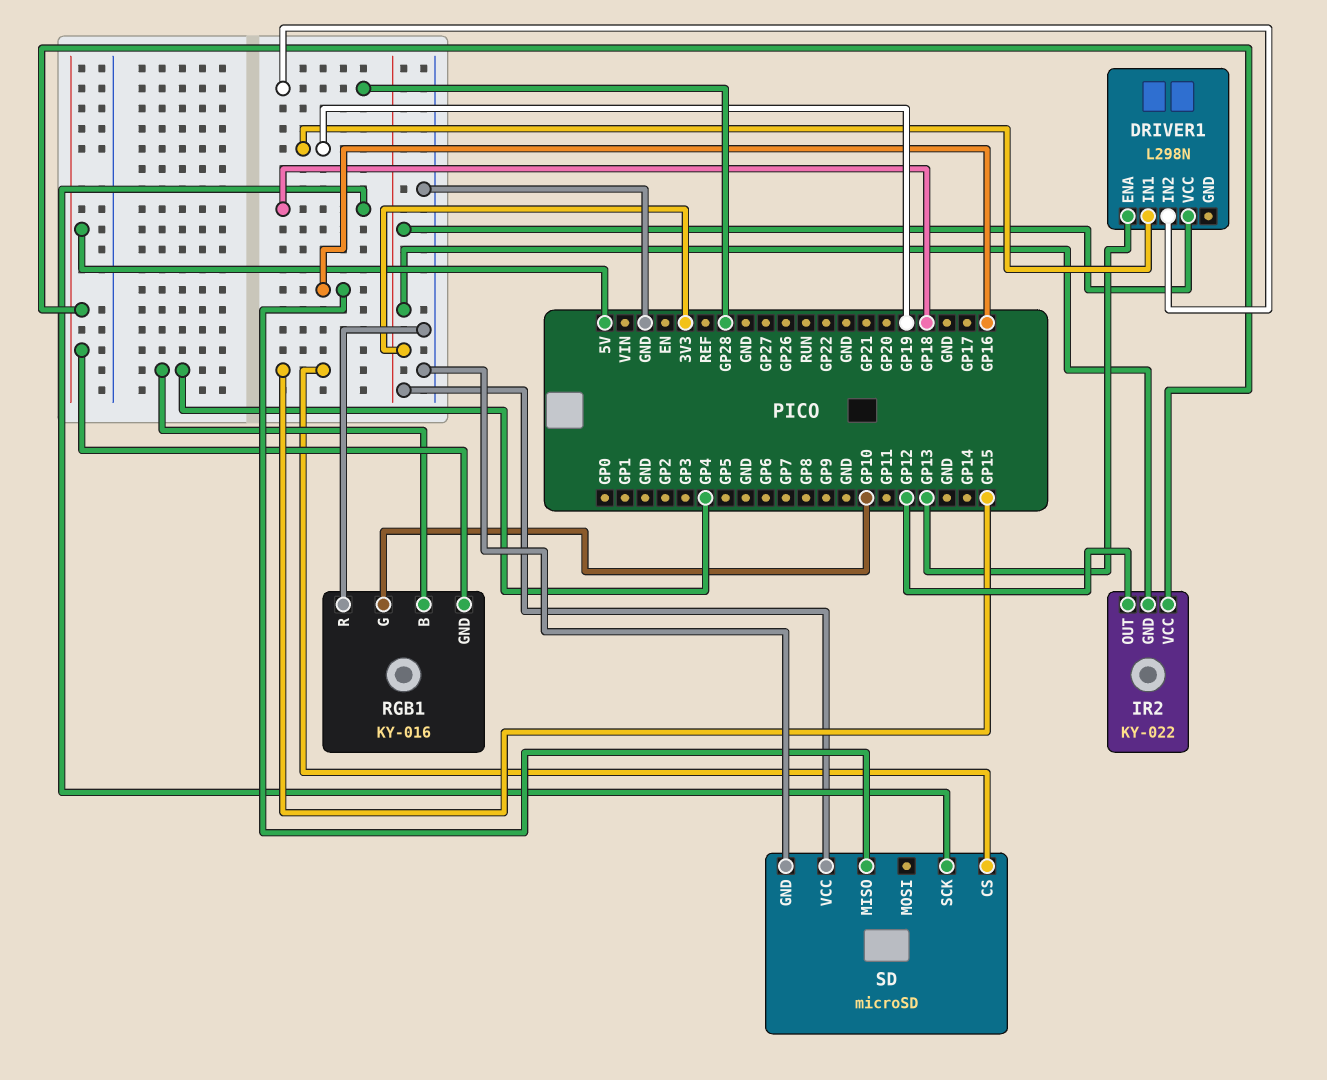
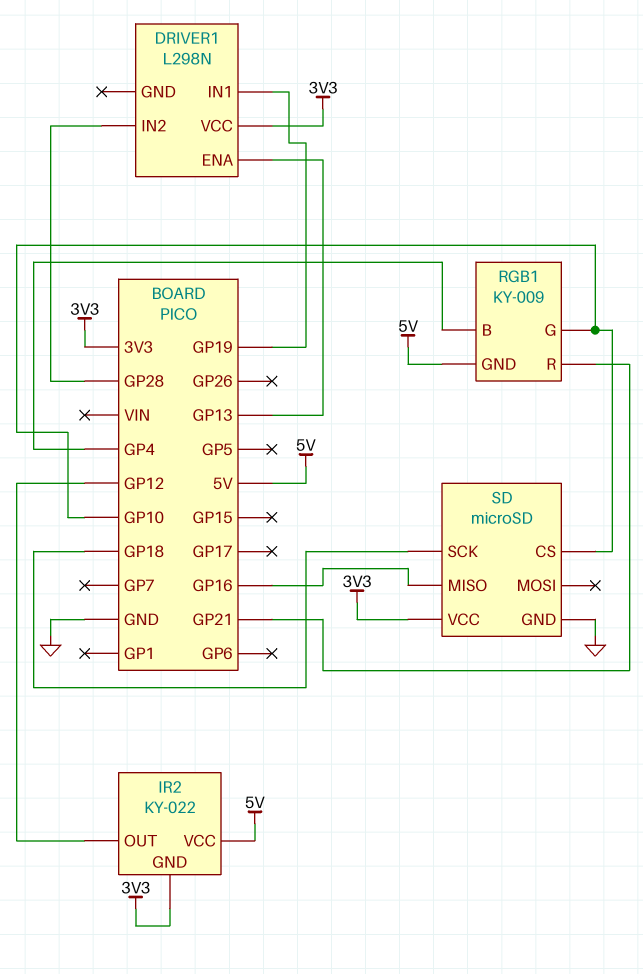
RGB1: KY-016 -> KY-009
RGB1 pin R: GND -> GP21
SD pin CS: GP15 -> GP10

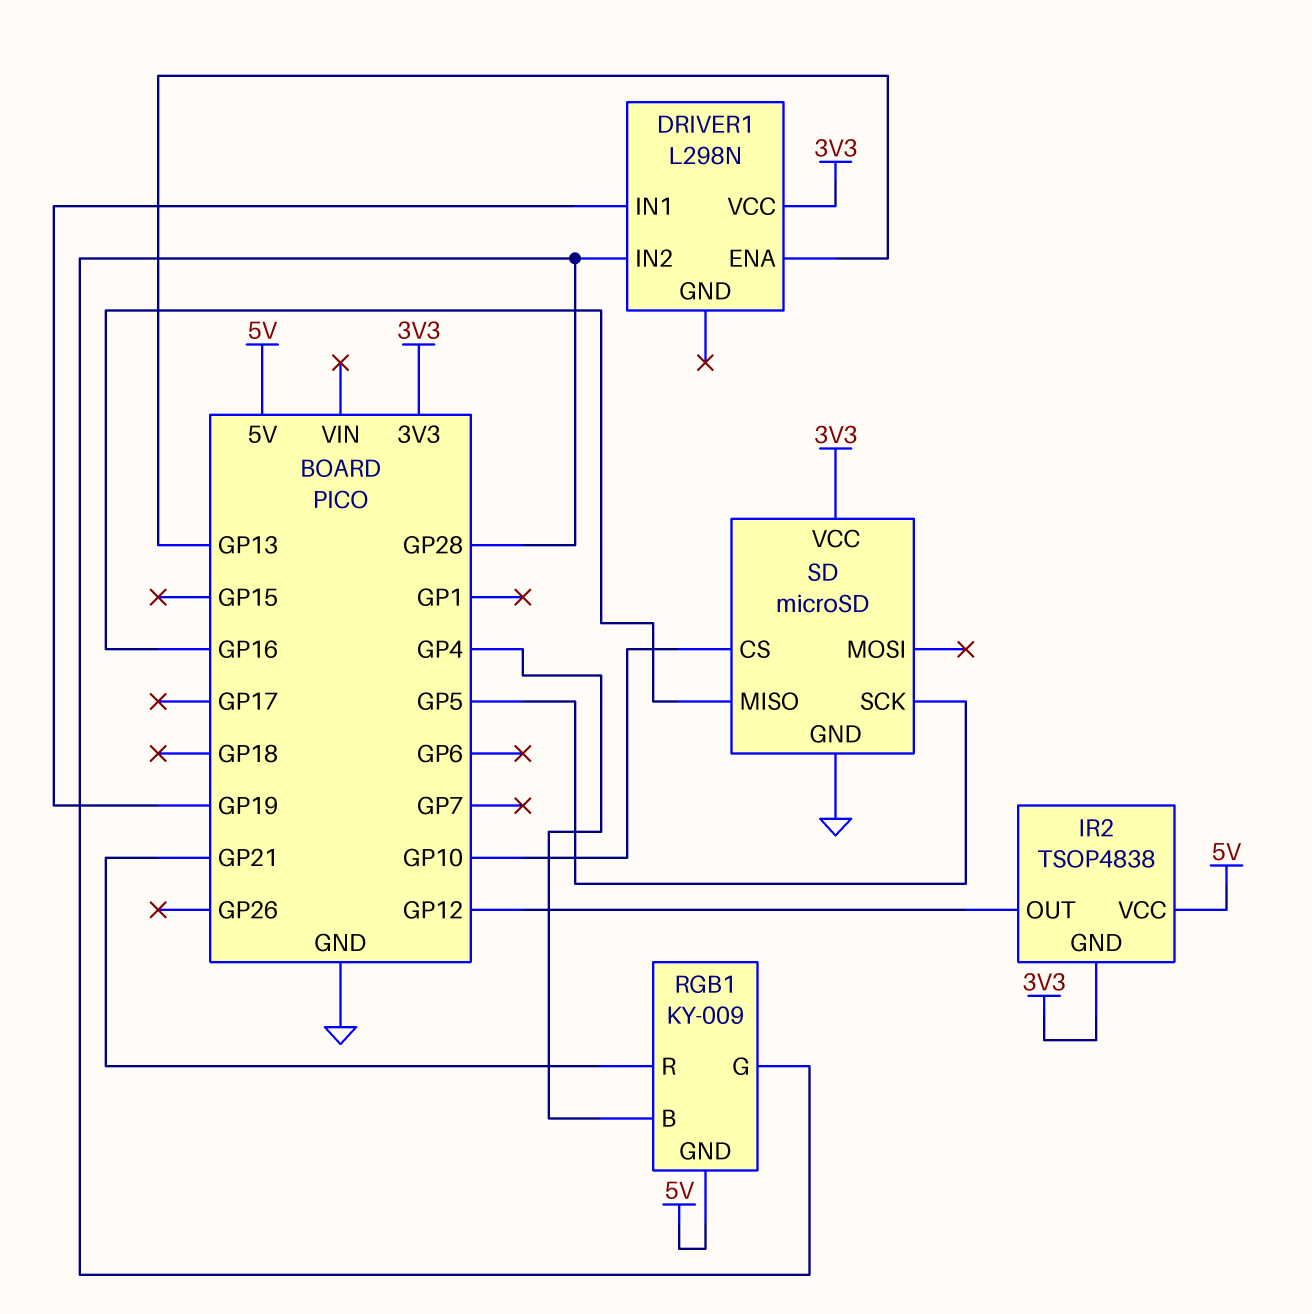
IR2: KY-022 -> TSOP4838
RGB1 pin G: GP10 -> GP28
SD pin SCK: GP18 -> GP5

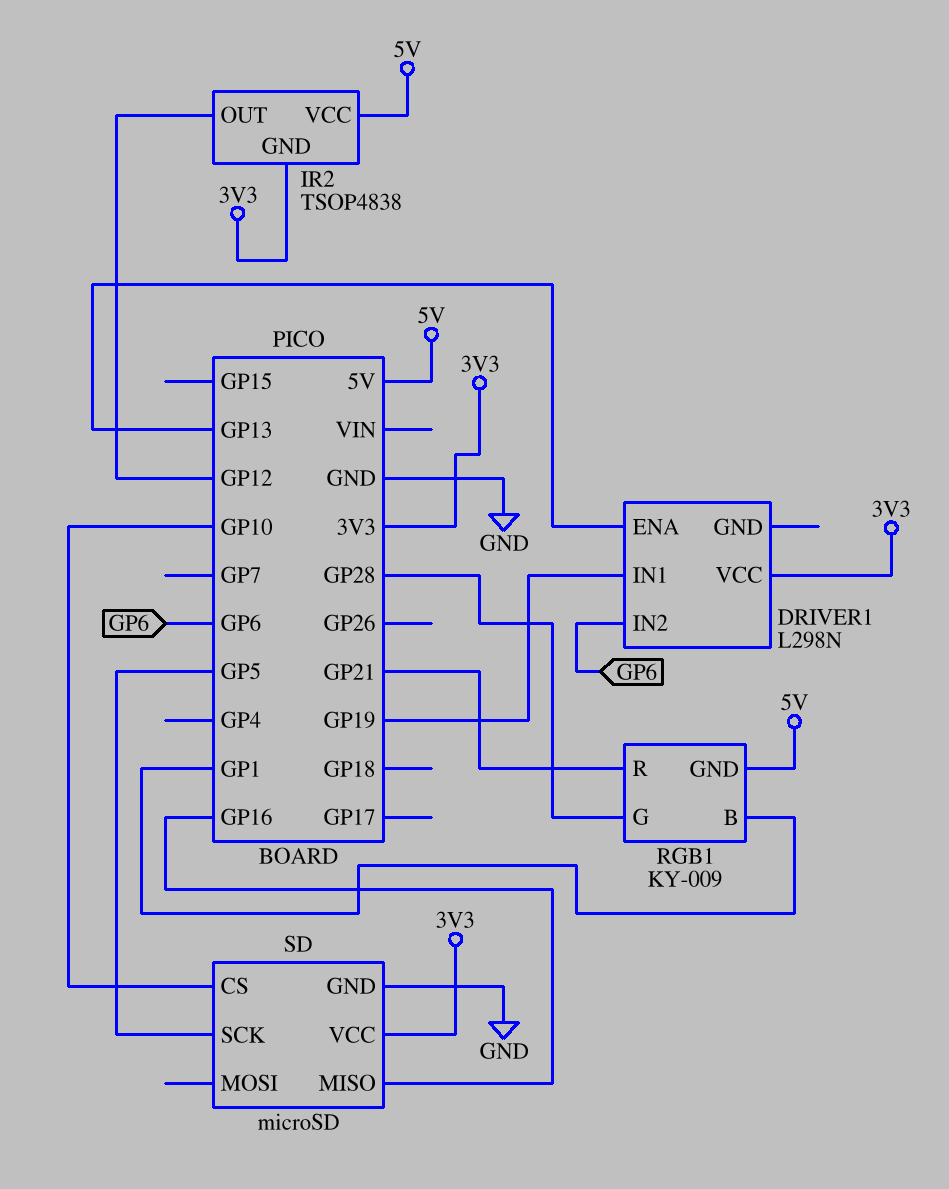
DRIVER1 pin IN2: GP28 -> GP6
RGB1 pin B: GP4 -> GP1

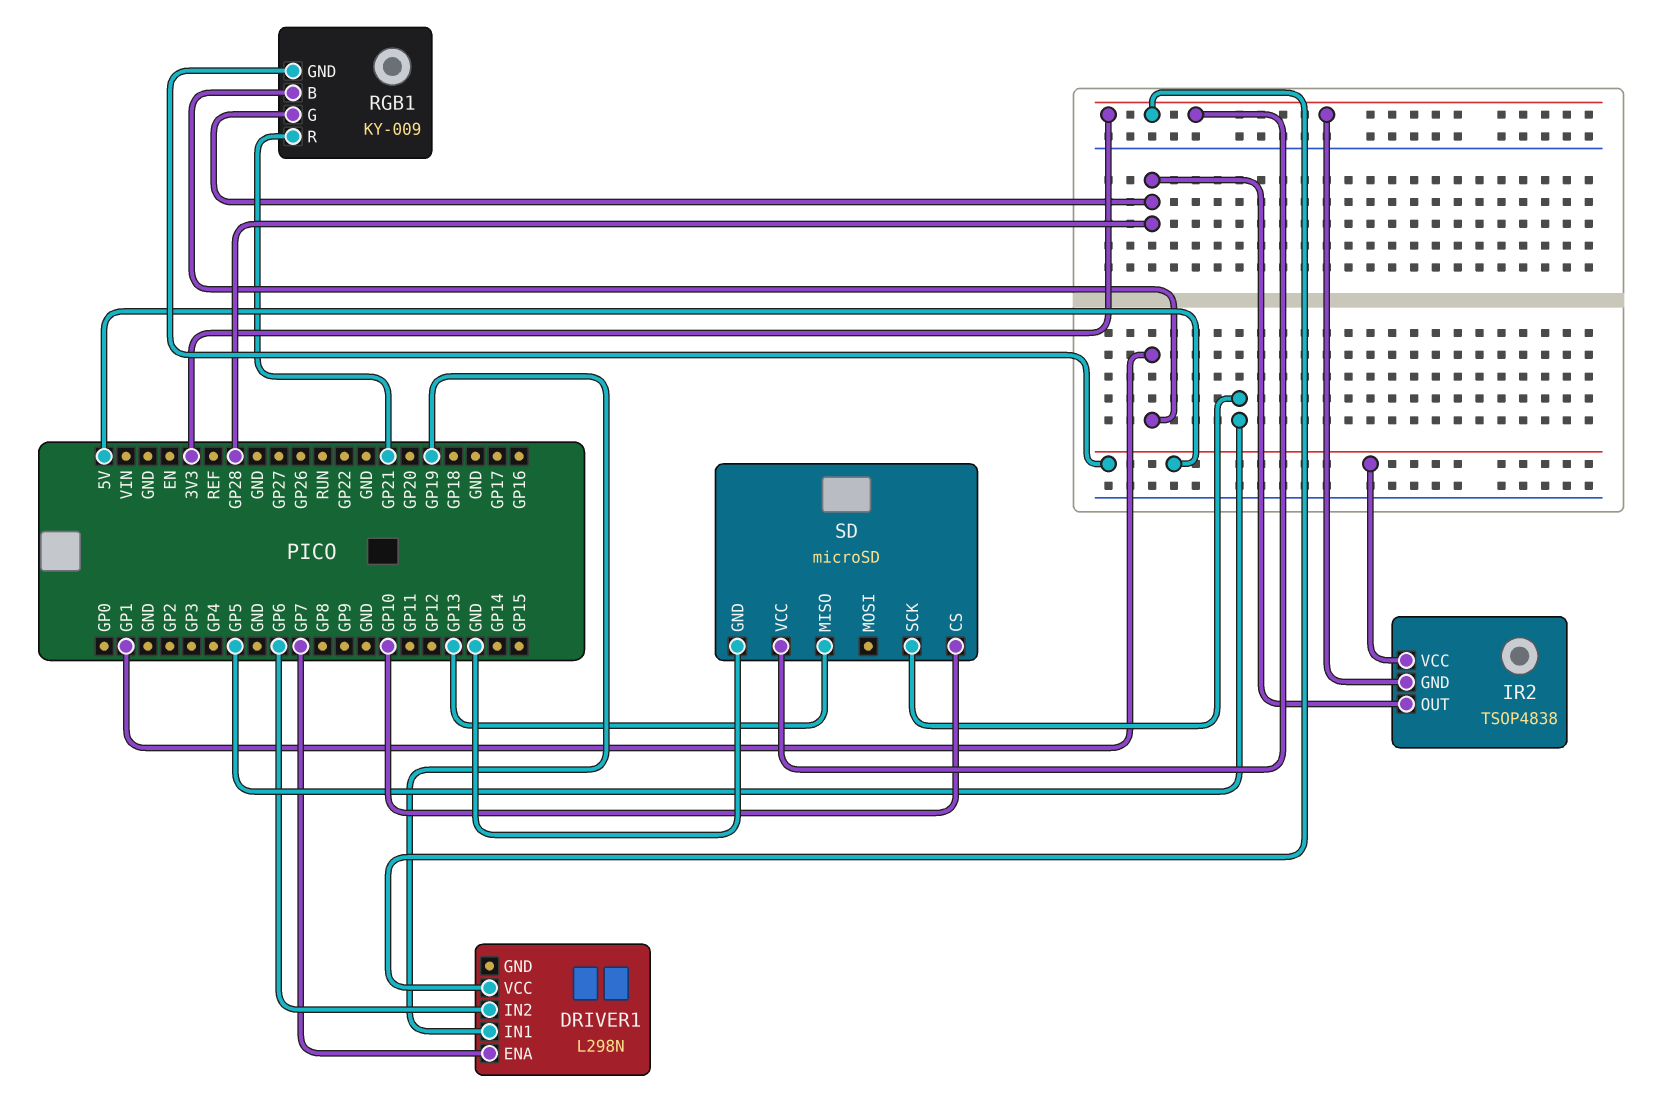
DRIVER1 pin ENA: GP13 -> GP7
IR2 pin OUT: GP12 -> GP28
SD pin MISO: GP16 -> GP13

